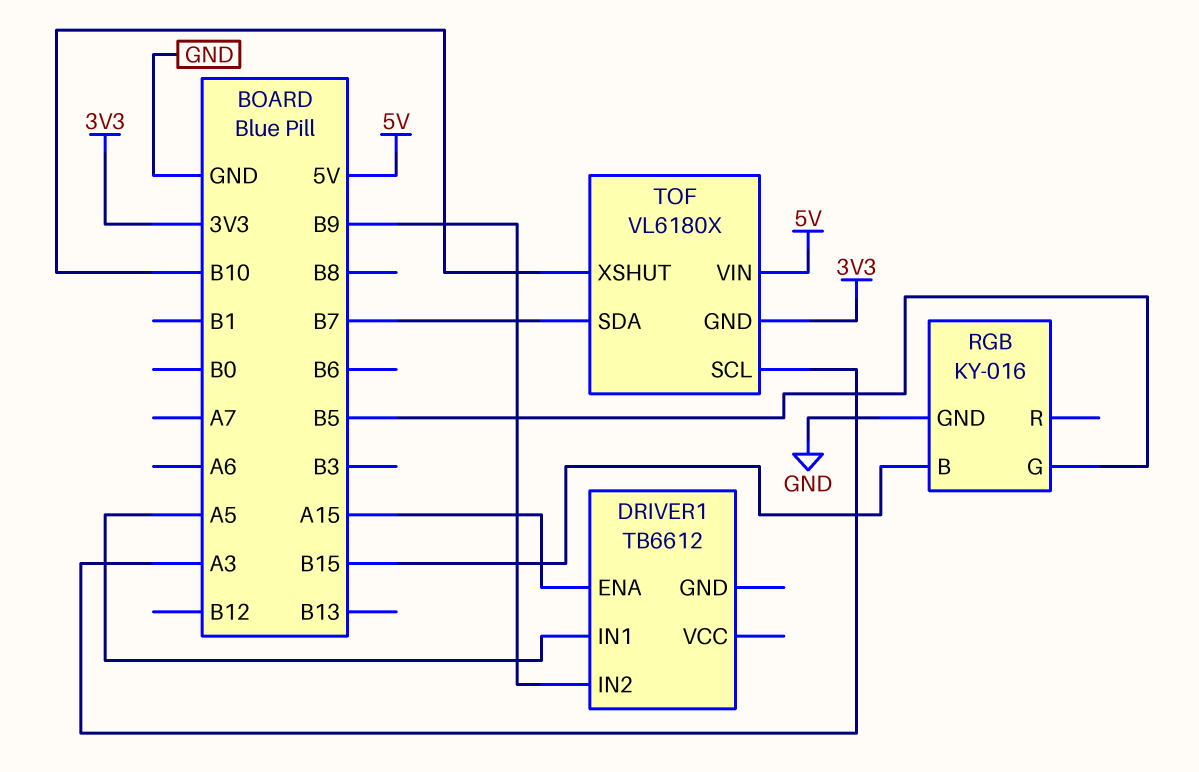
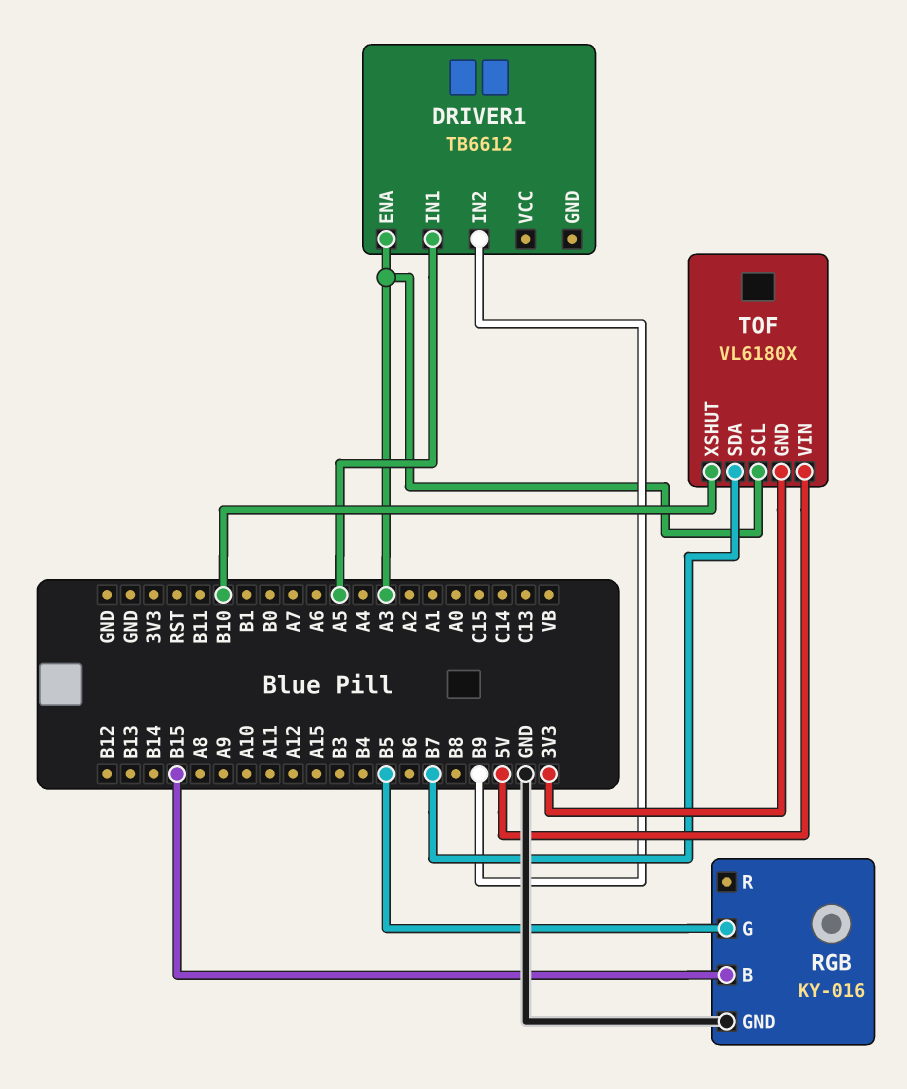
DRIVER1 pin ENA: A15 -> A3

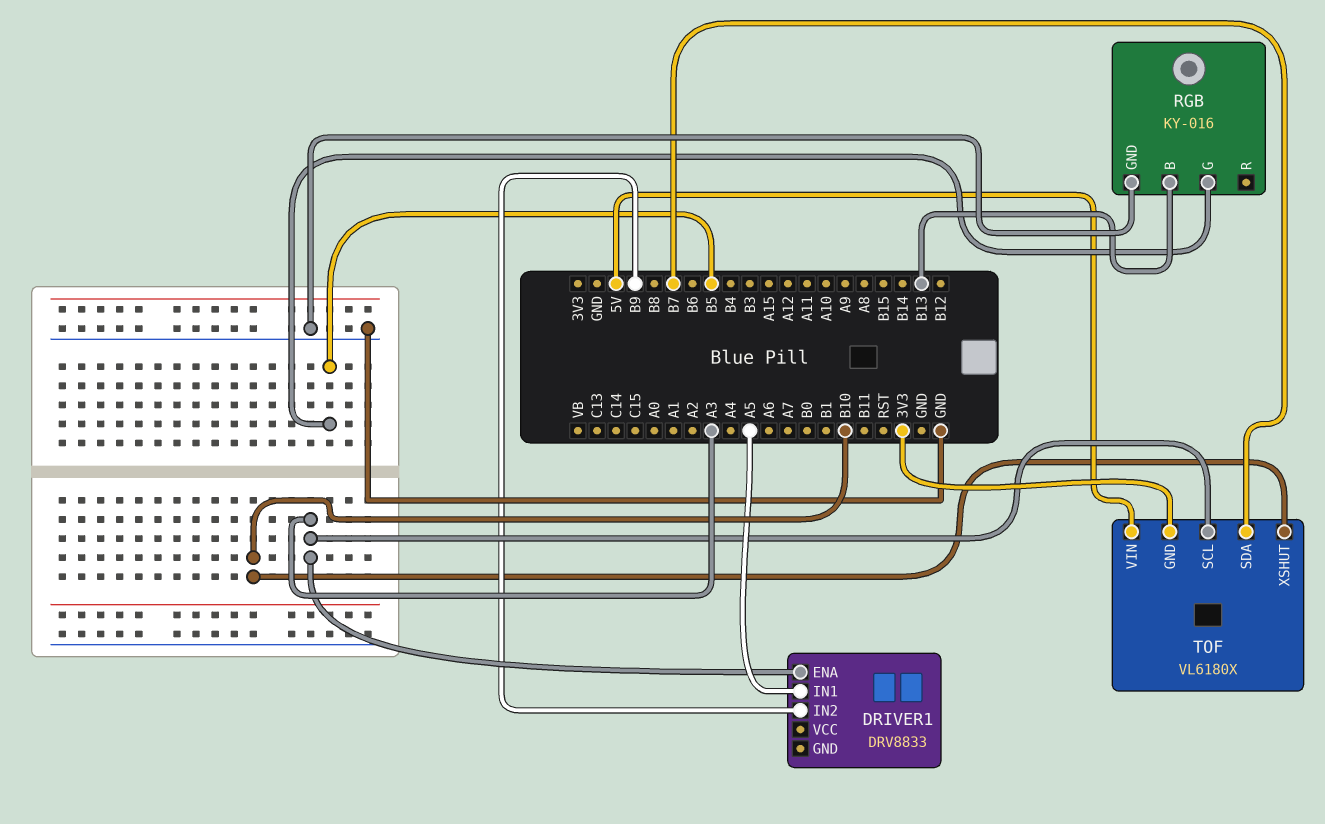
DRIVER1: TB6612 -> DRV8833
RGB pin B: B15 -> B13

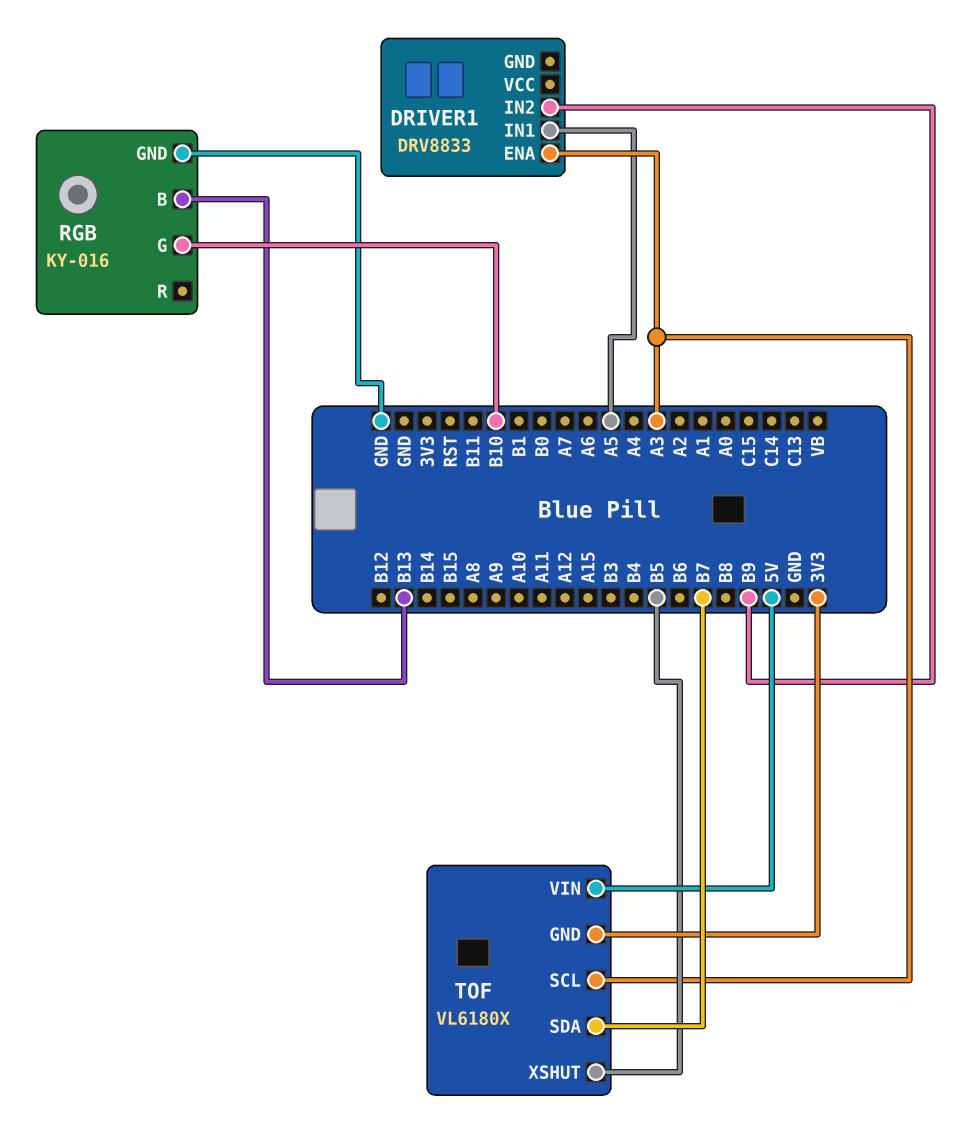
RGB pin G: B5 -> B10
TOF pin XSHUT: B10 -> B5

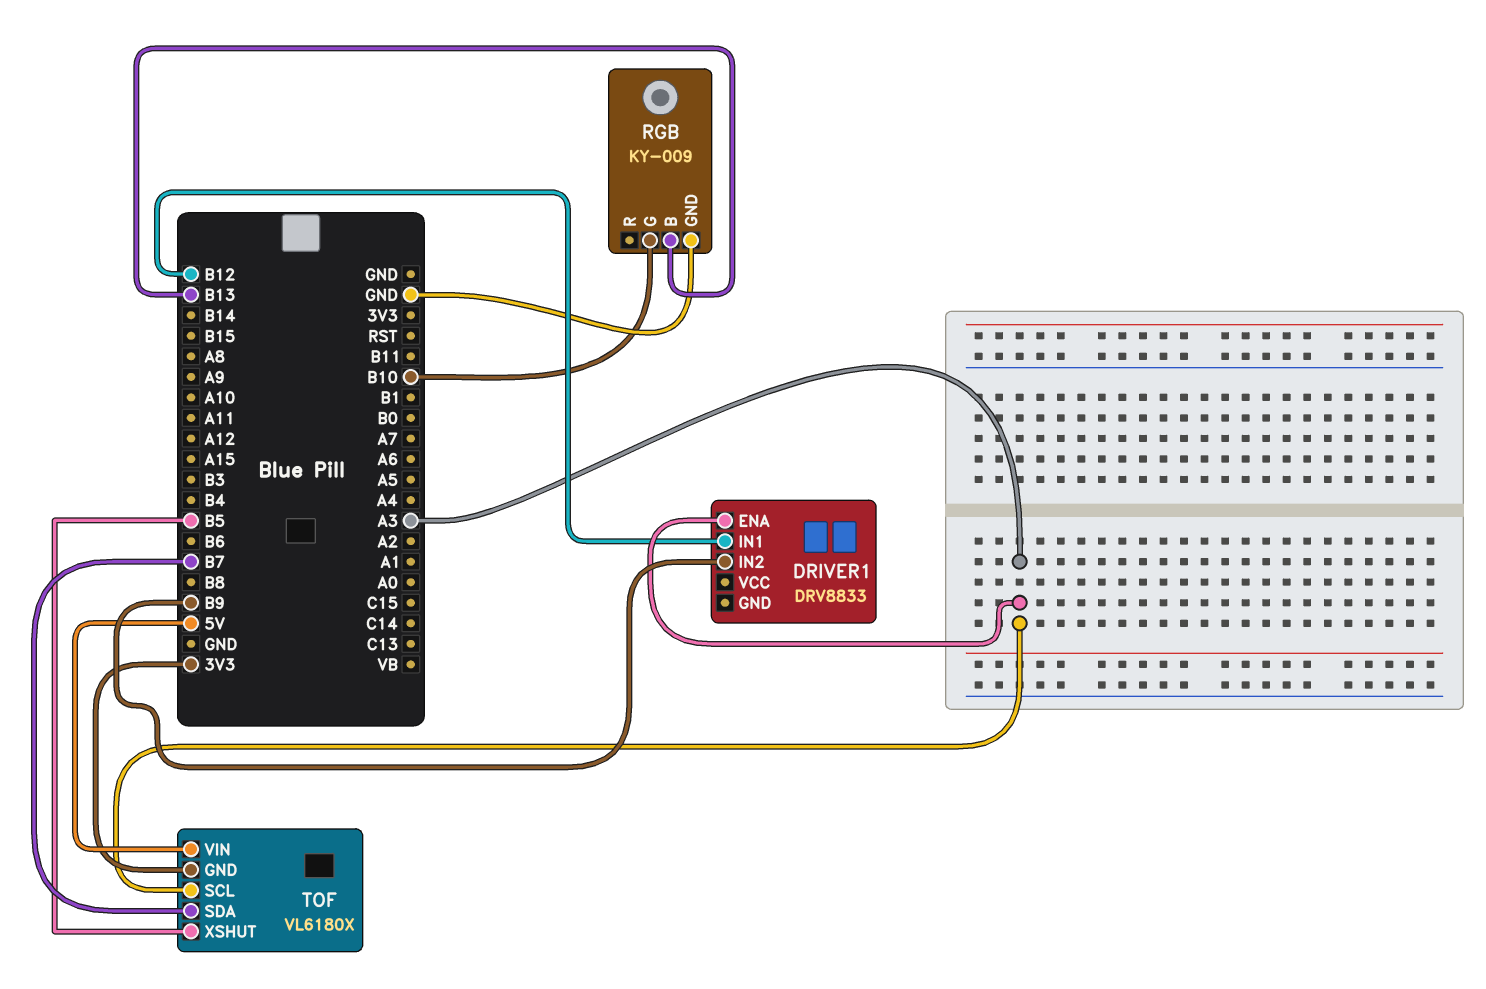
DRIVER1 pin IN1: A5 -> B12
RGB: KY-016 -> KY-009

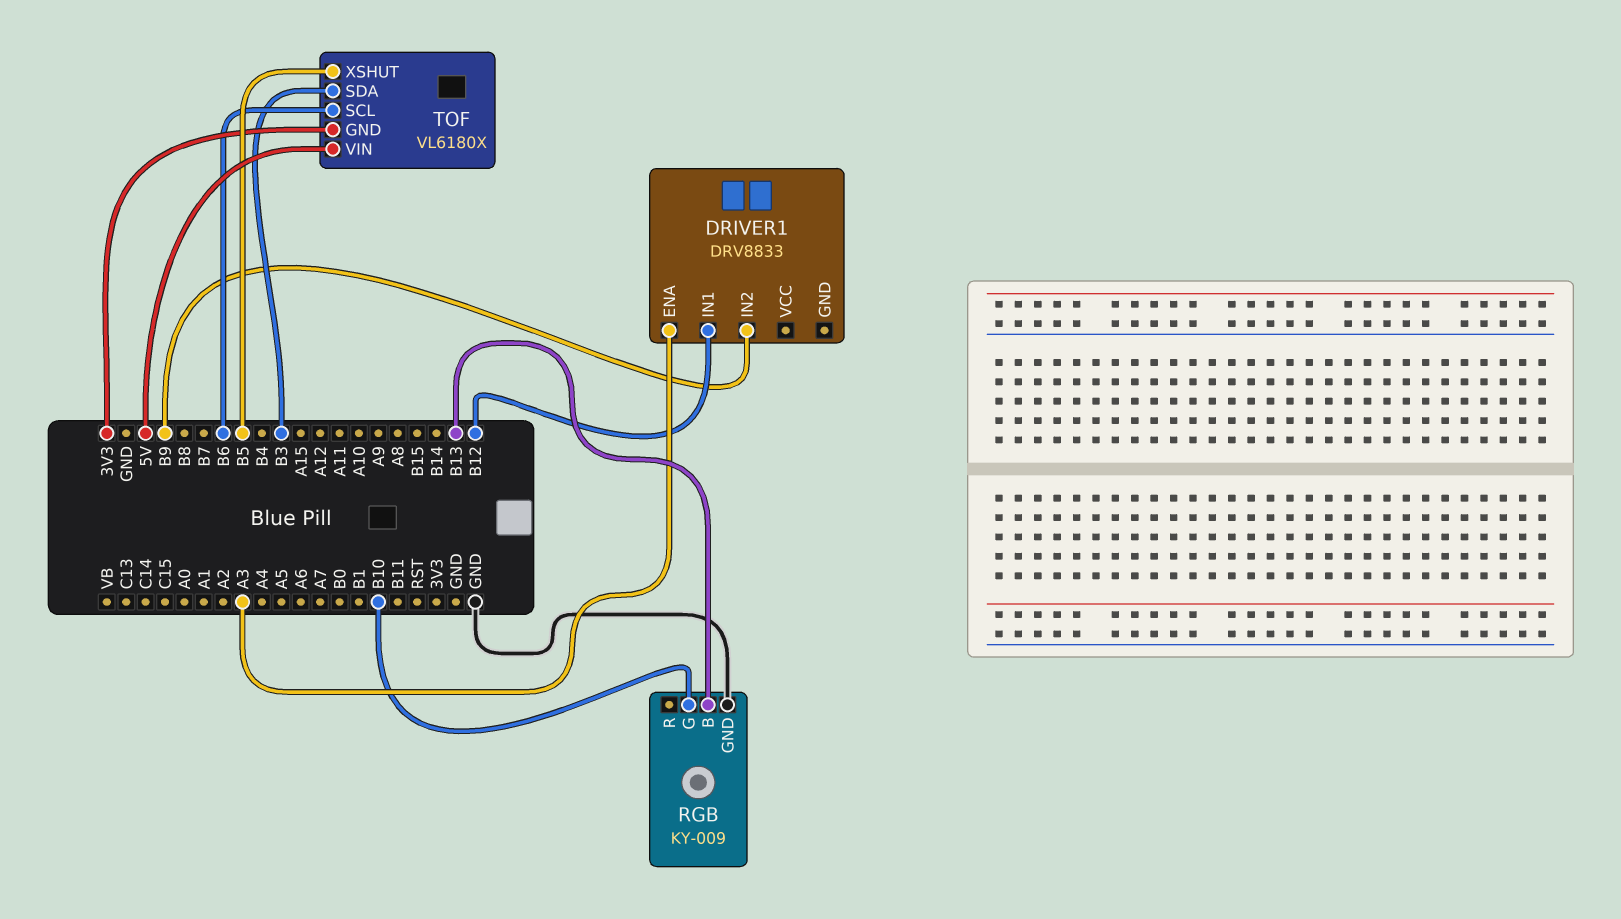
TOF pin SCL: A3 -> B6
TOF pin SDA: B7 -> B3

